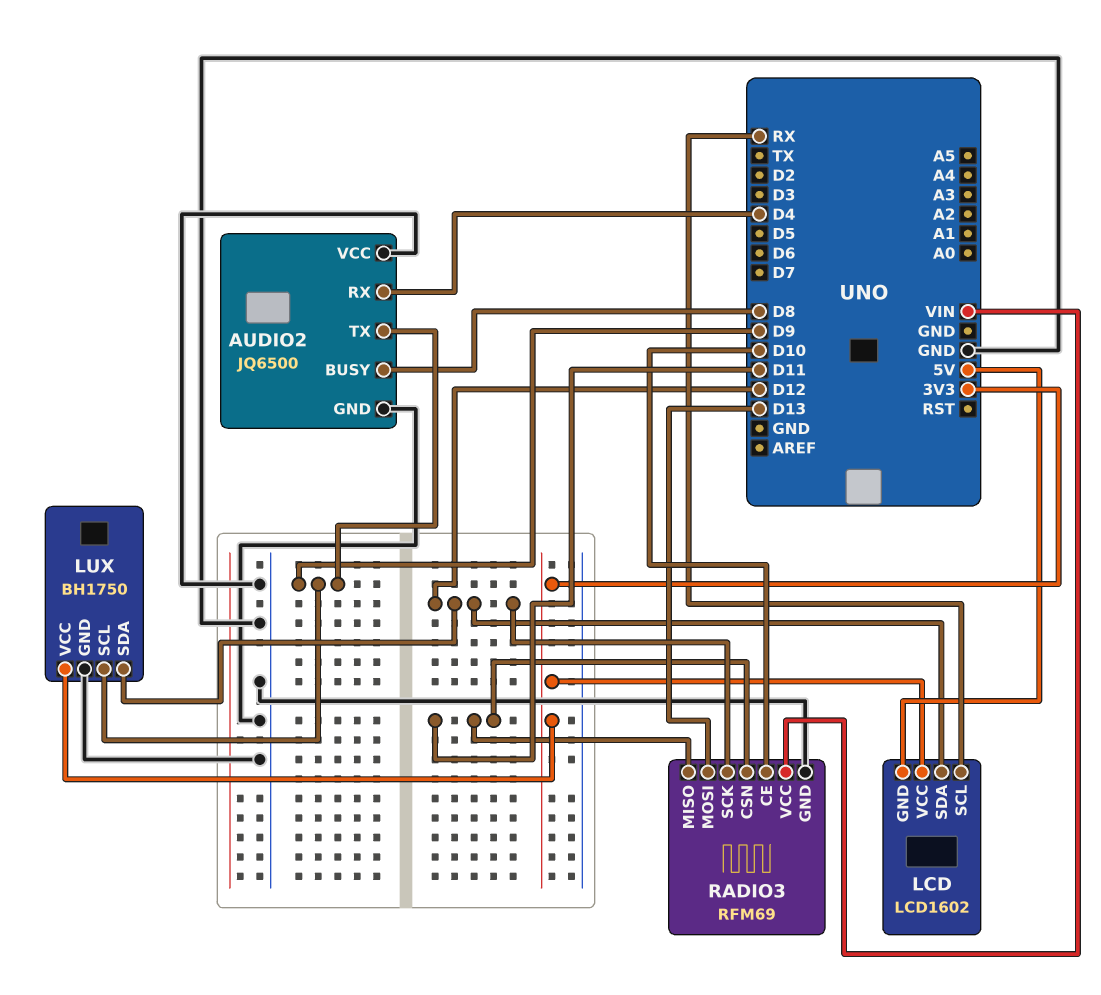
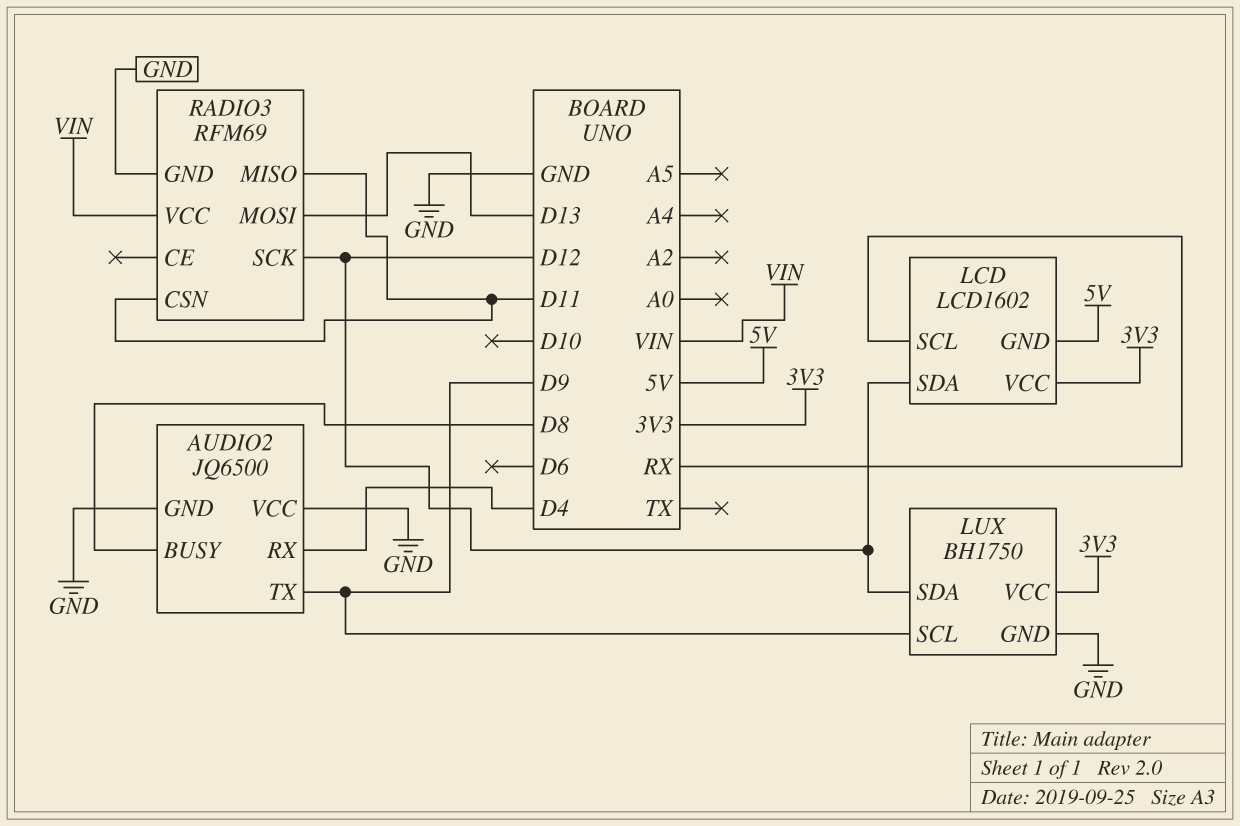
RADIO3 pin CE: D10 -> none

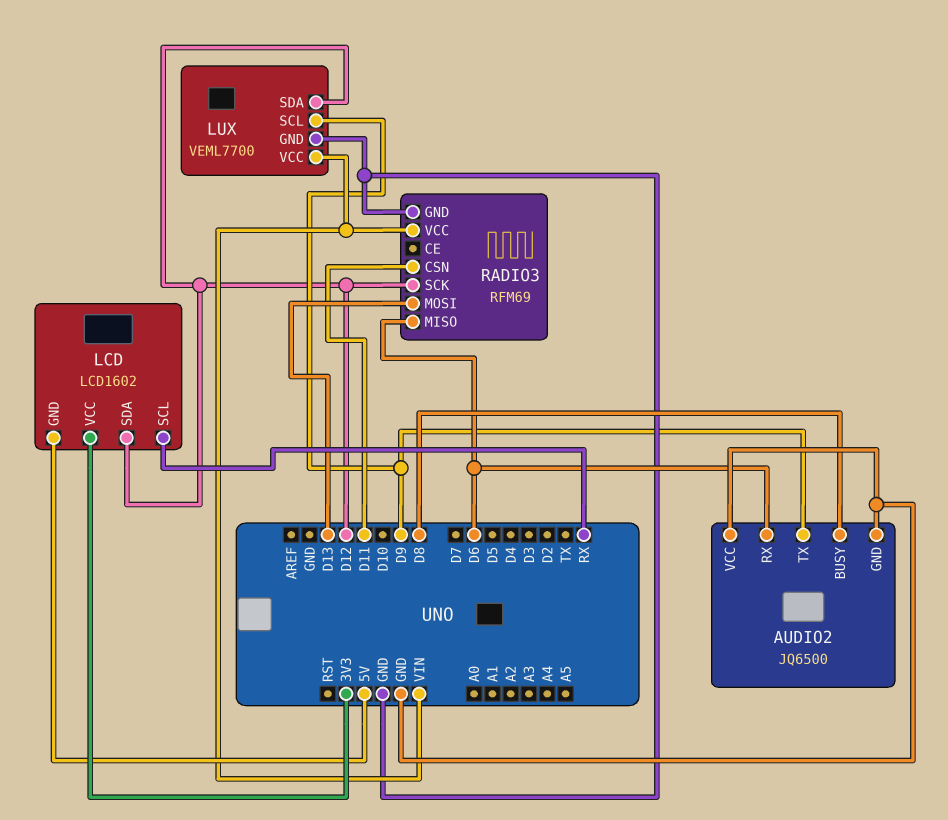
AUDIO2 pin RX: D4 -> D6
LUX: BH1750 -> VEML7700
LUX pin VCC: 3V3 -> VIN
RADIO3 pin MISO: D11 -> D6

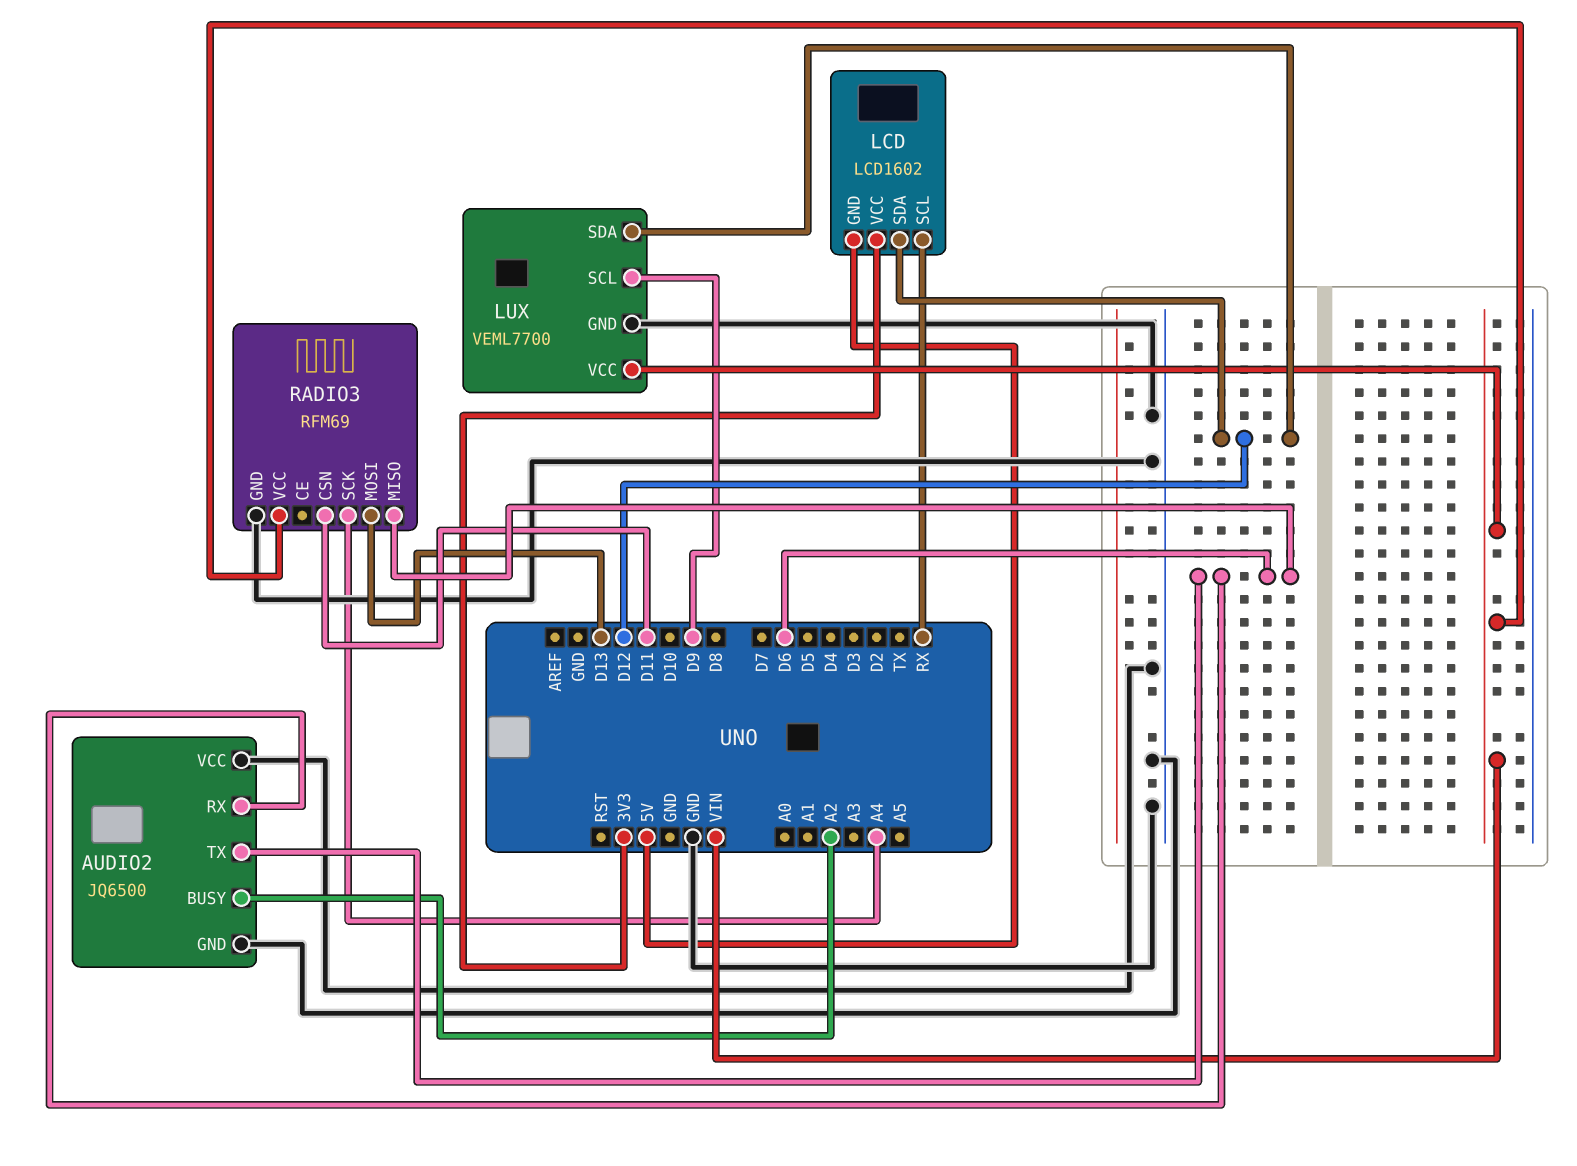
AUDIO2 pin BUSY: D8 -> A2
AUDIO2 pin TX: D9 -> D6
RADIO3 pin SCK: D12 -> A4

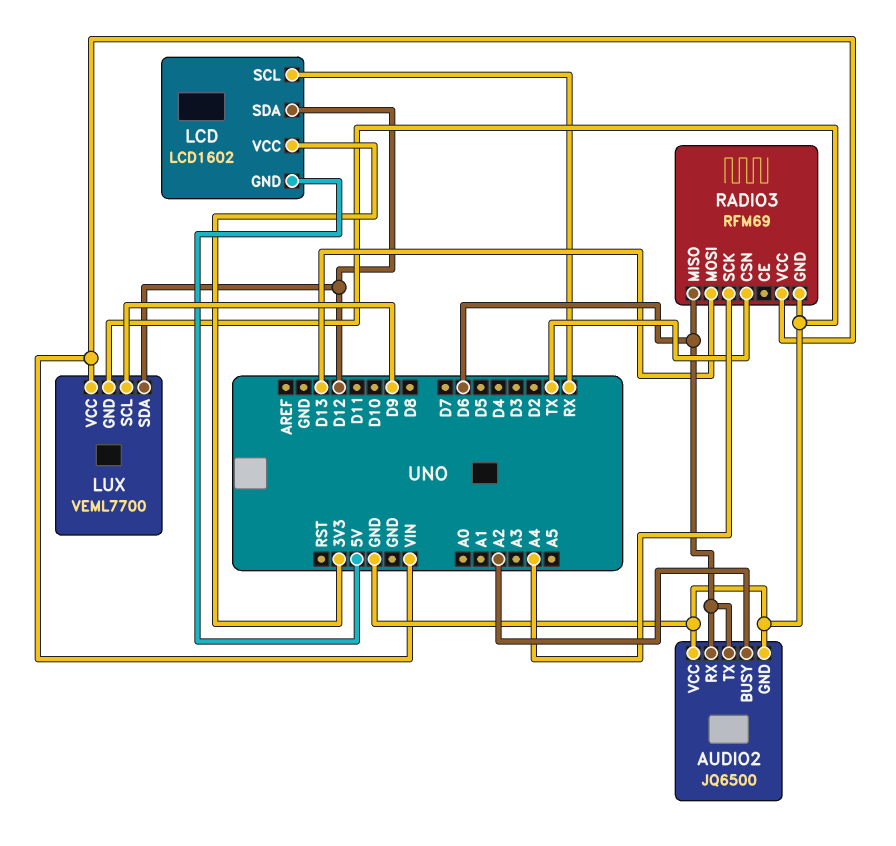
RADIO3 pin CSN: D11 -> TX

